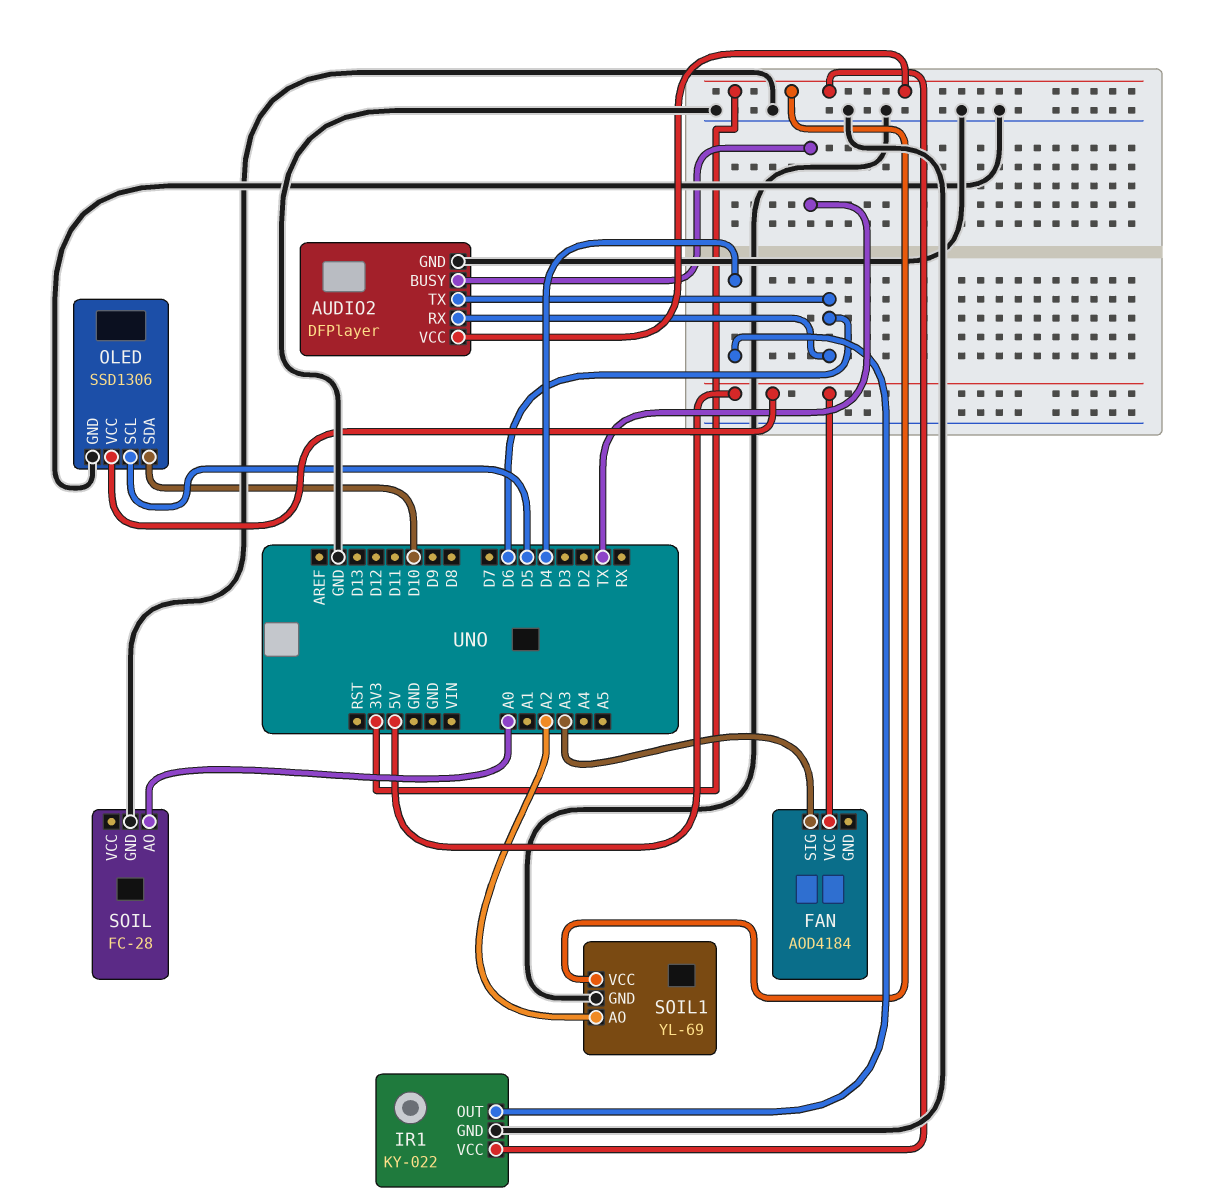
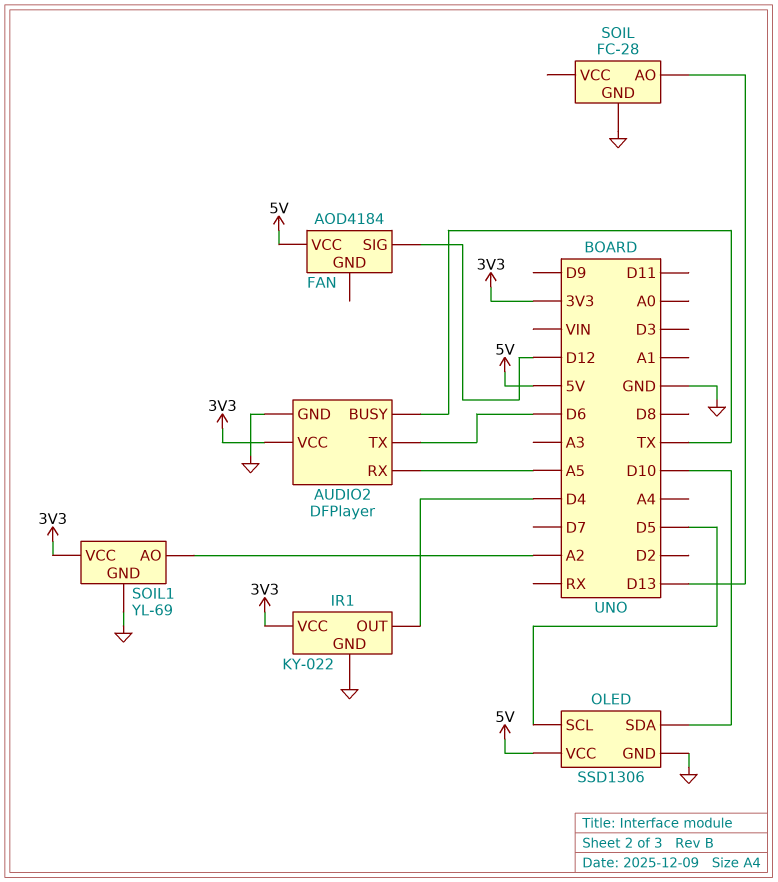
AUDIO2 pin RX: D6 -> A5
FAN pin SIG: A3 -> D12
SOIL pin AO: A0 -> D13

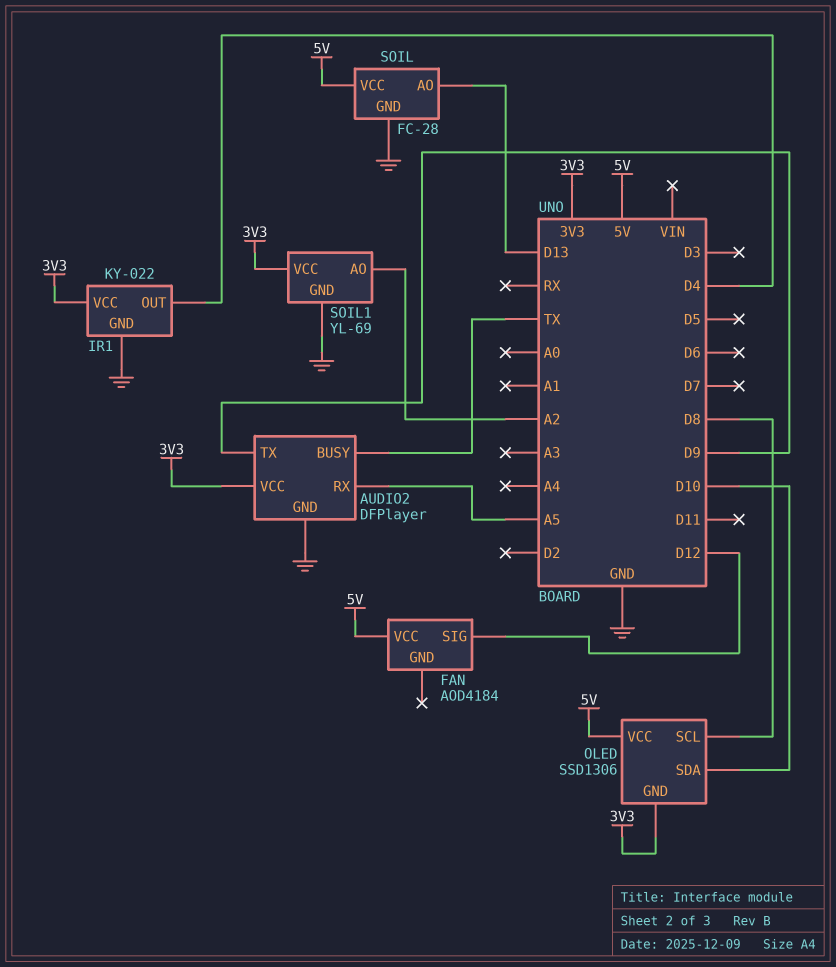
AUDIO2 pin TX: D6 -> D9
OLED pin GND: GND -> 3V3
OLED pin SCL: D5 -> D8
SOIL pin VCC: none -> 5V

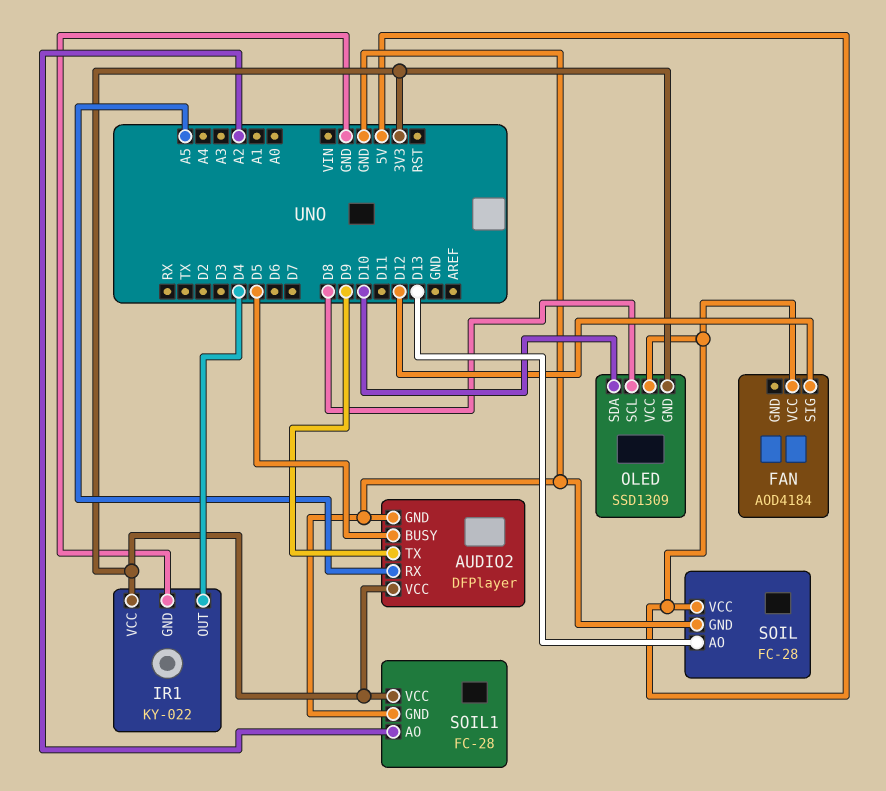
AUDIO2 pin BUSY: TX -> D5
OLED: SSD1306 -> SSD1309
SOIL1: YL-69 -> FC-28

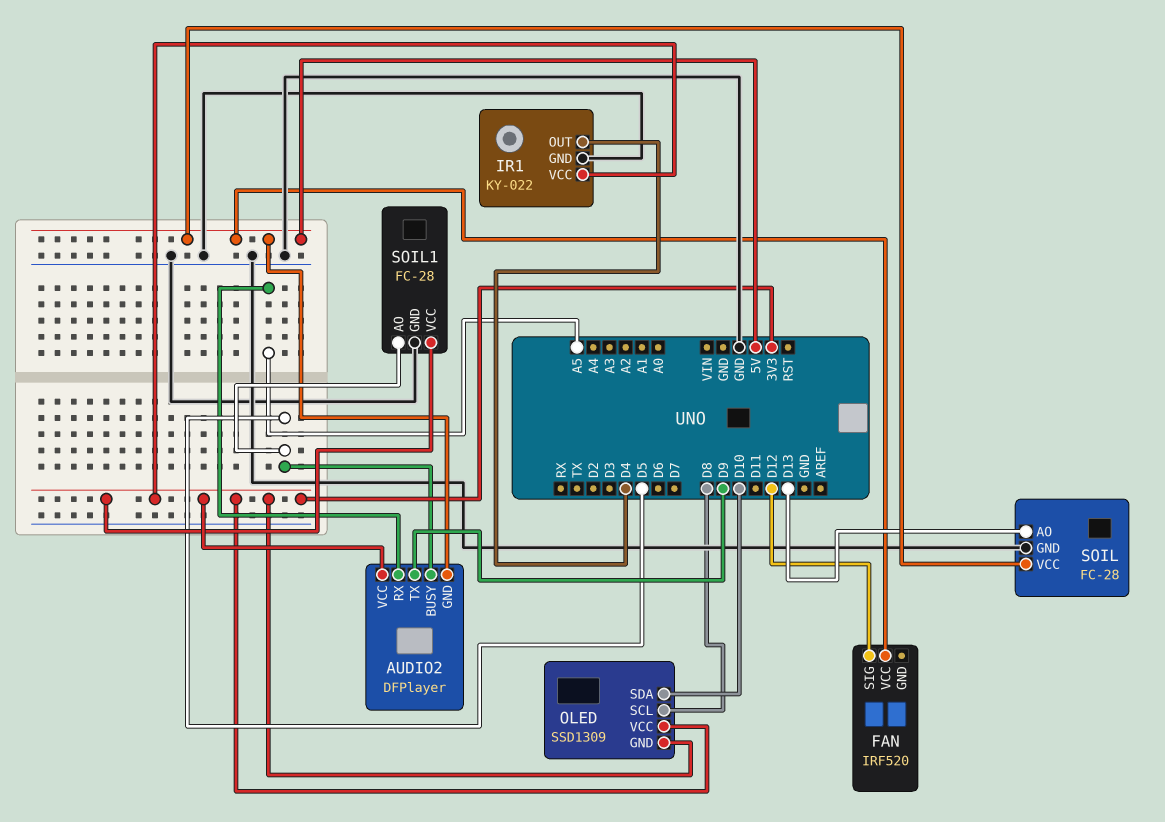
AUDIO2 pin GND: GND -> 5V
FAN: AOD4184 -> IRF520
OLED pin VCC: 5V -> 3V3
SOIL1 pin AO: A2 -> D5

